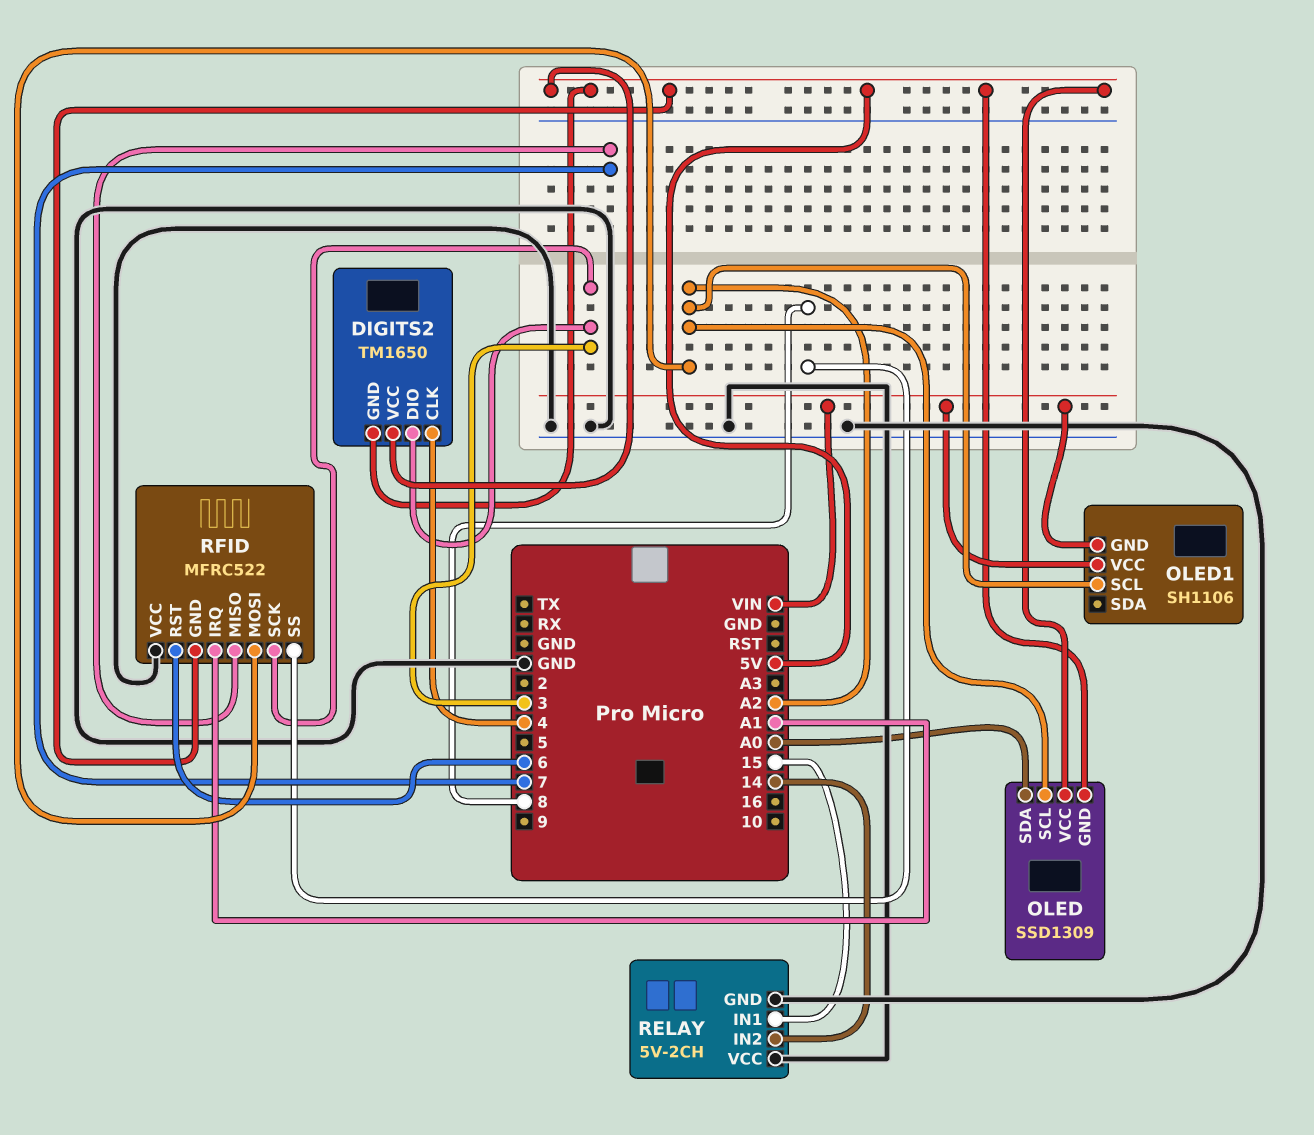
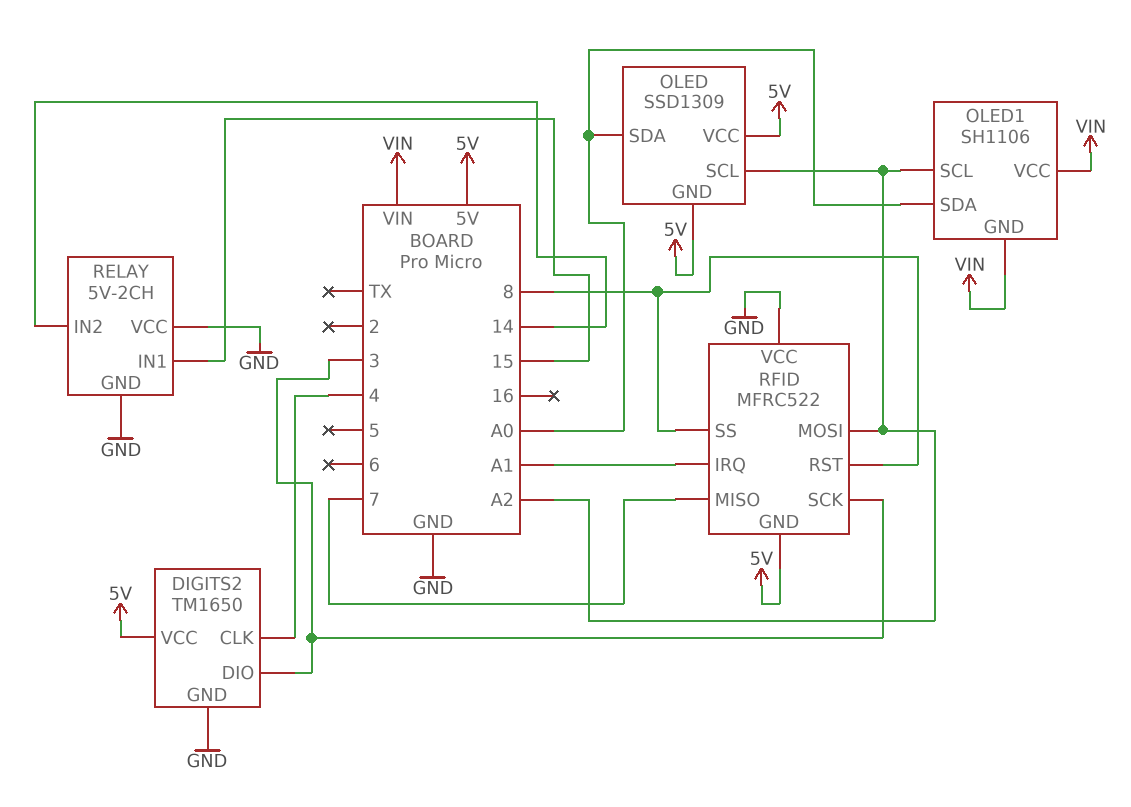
DIGITS2 pin GND: 5V -> GND
OLED1 pin SDA: none -> A0
RFID pin RST: 6 -> 8

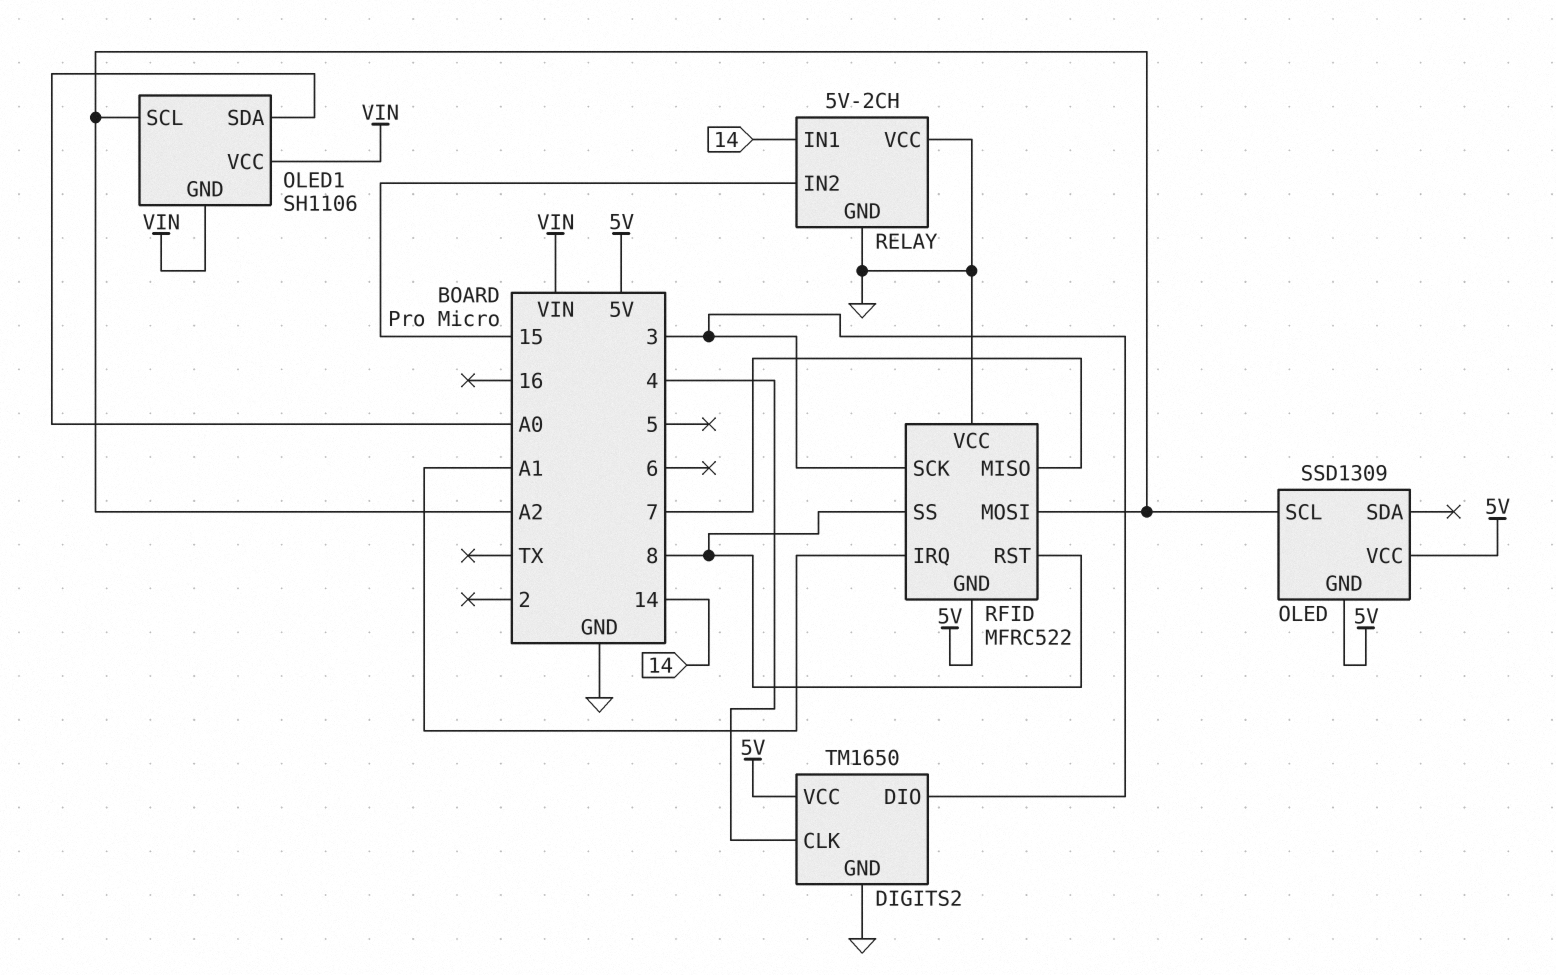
OLED pin SDA: A0 -> none
RELAY pin IN1: 15 -> 14
RELAY pin IN2: 14 -> 15

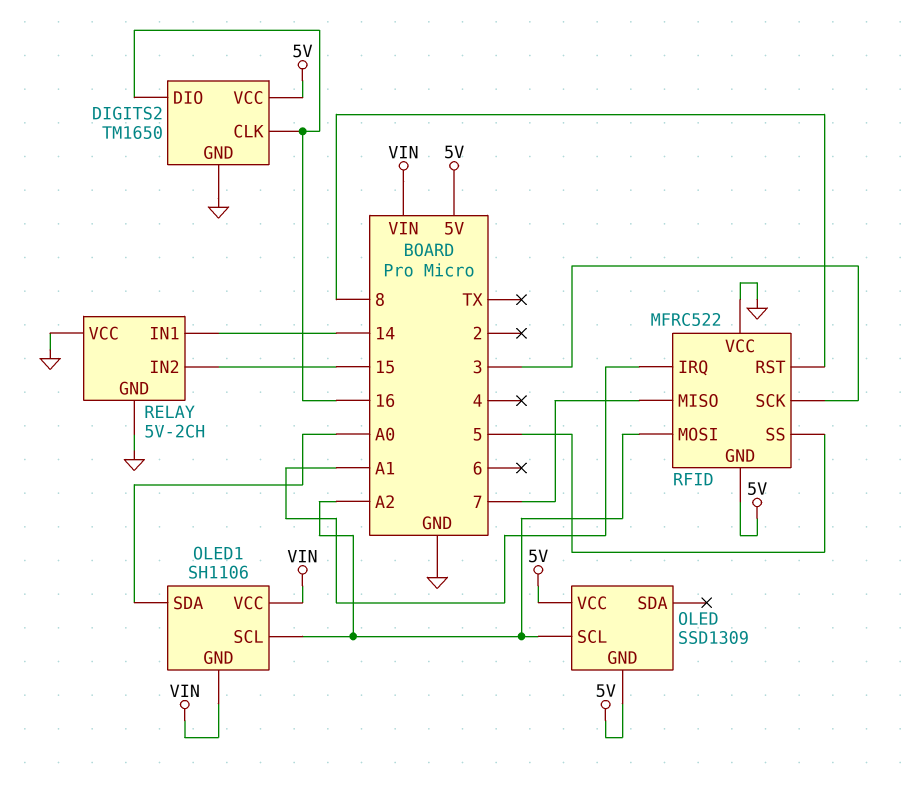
DIGITS2 pin CLK: 4 -> 16
DIGITS2 pin DIO: 3 -> 16
RFID pin SS: 8 -> 5

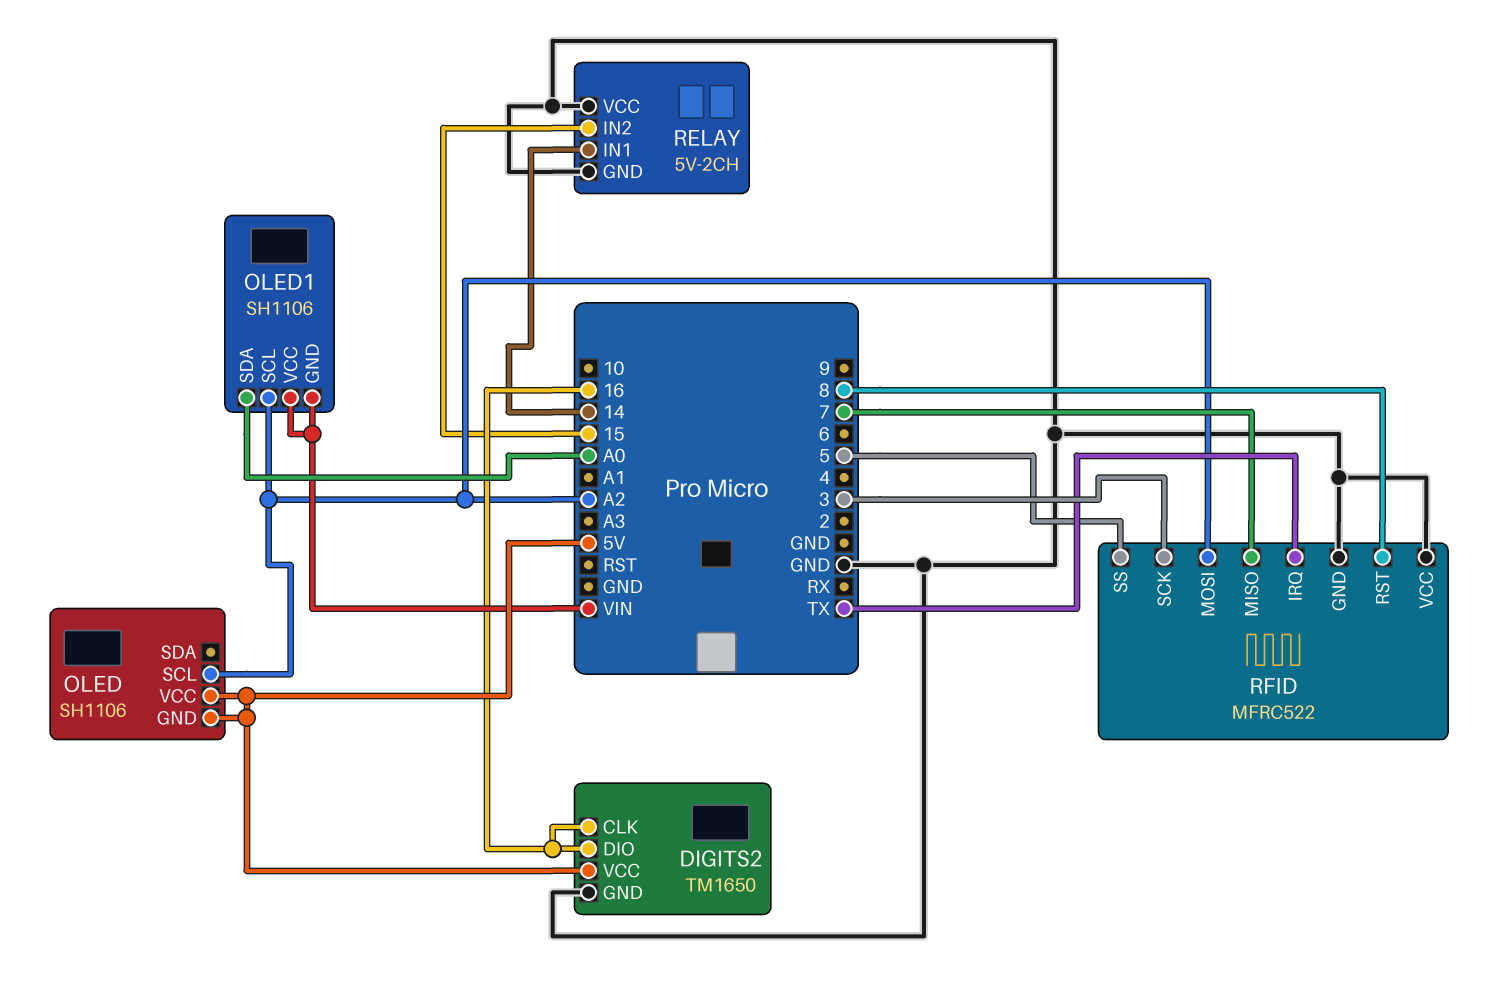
OLED: SSD1309 -> SH1106
RFID pin GND: 5V -> GND
RFID pin IRQ: A1 -> TX

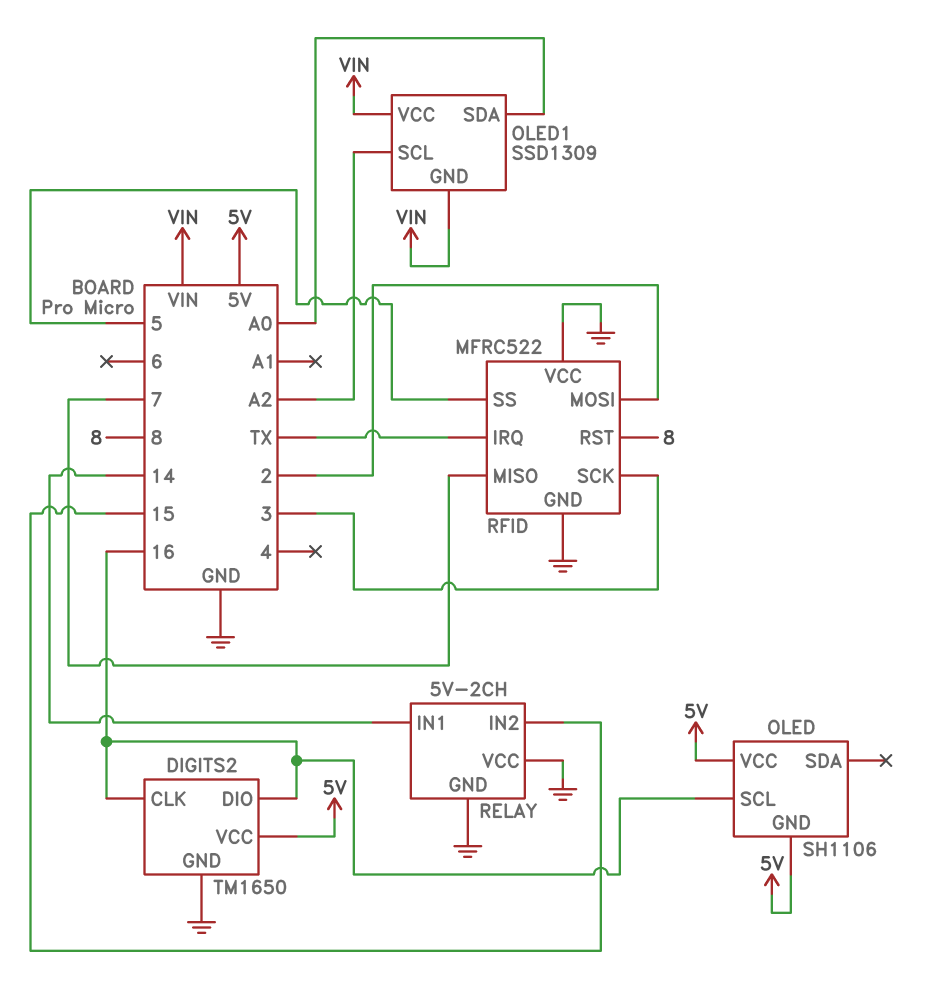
OLED pin SCL: A2 -> 16
OLED1: SH1106 -> SSD1309
RFID pin MOSI: A2 -> 2

